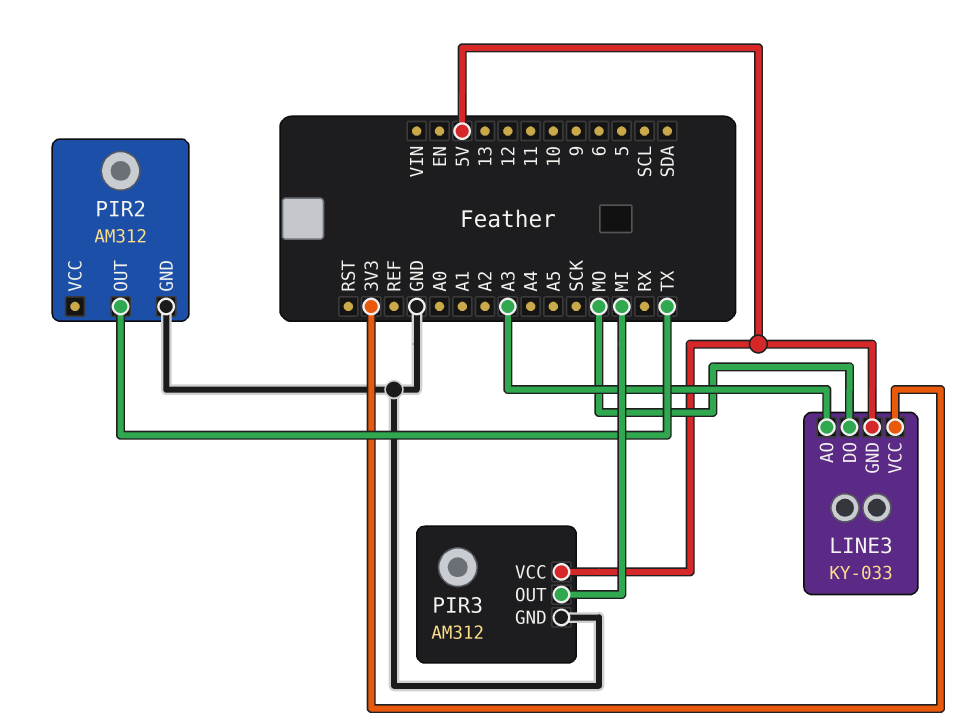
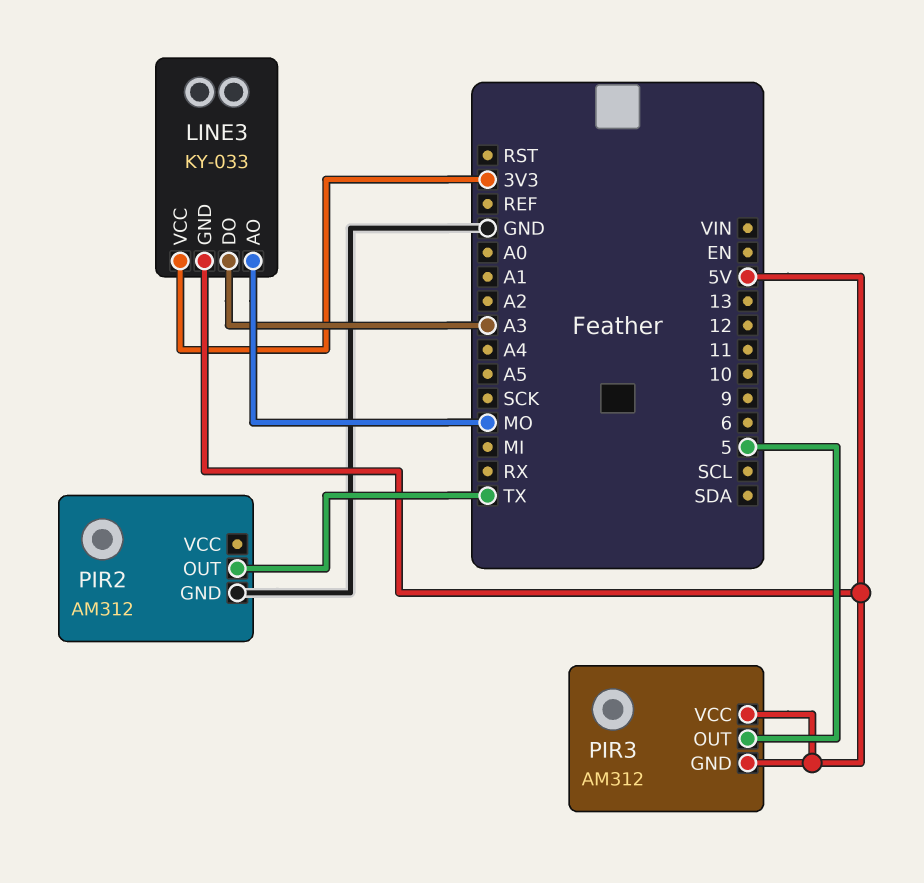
LINE3 pin AO: A3 -> MO
LINE3 pin DO: MO -> A3
PIR3 pin GND: GND -> 5V
PIR3 pin OUT: MI -> 5

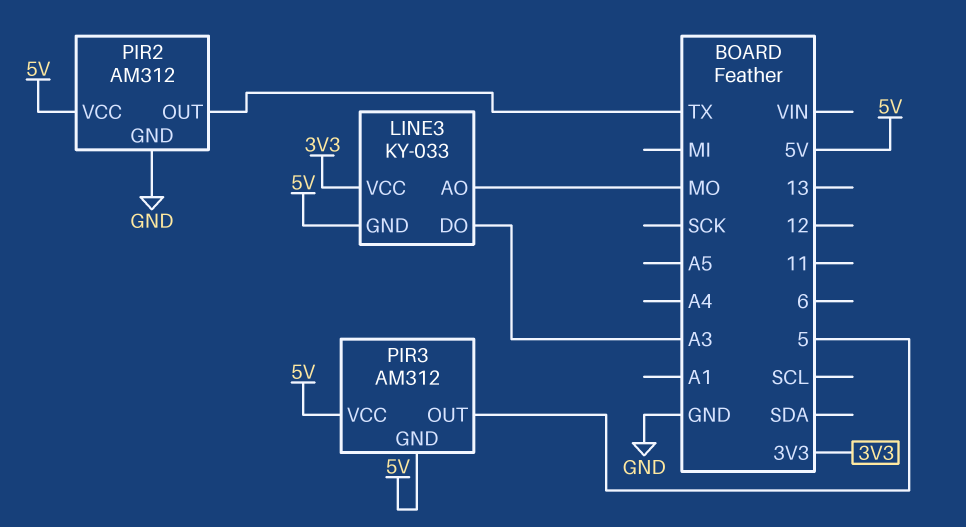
PIR2 pin VCC: none -> 5V

